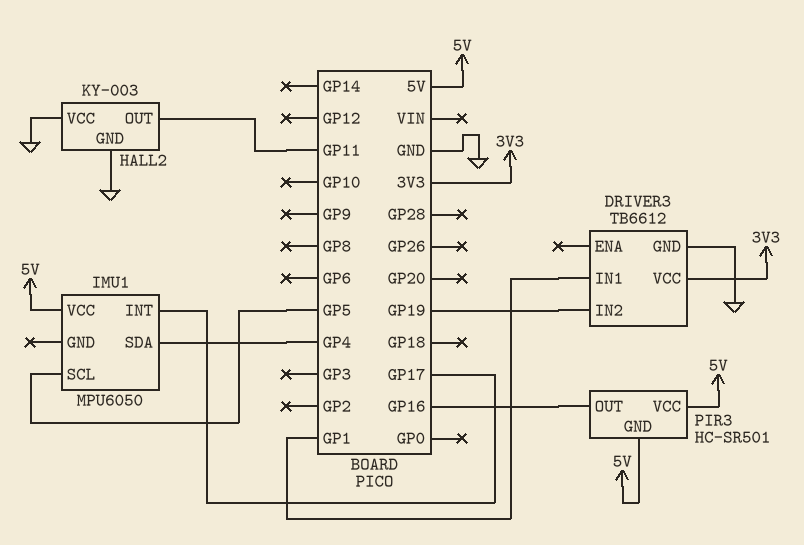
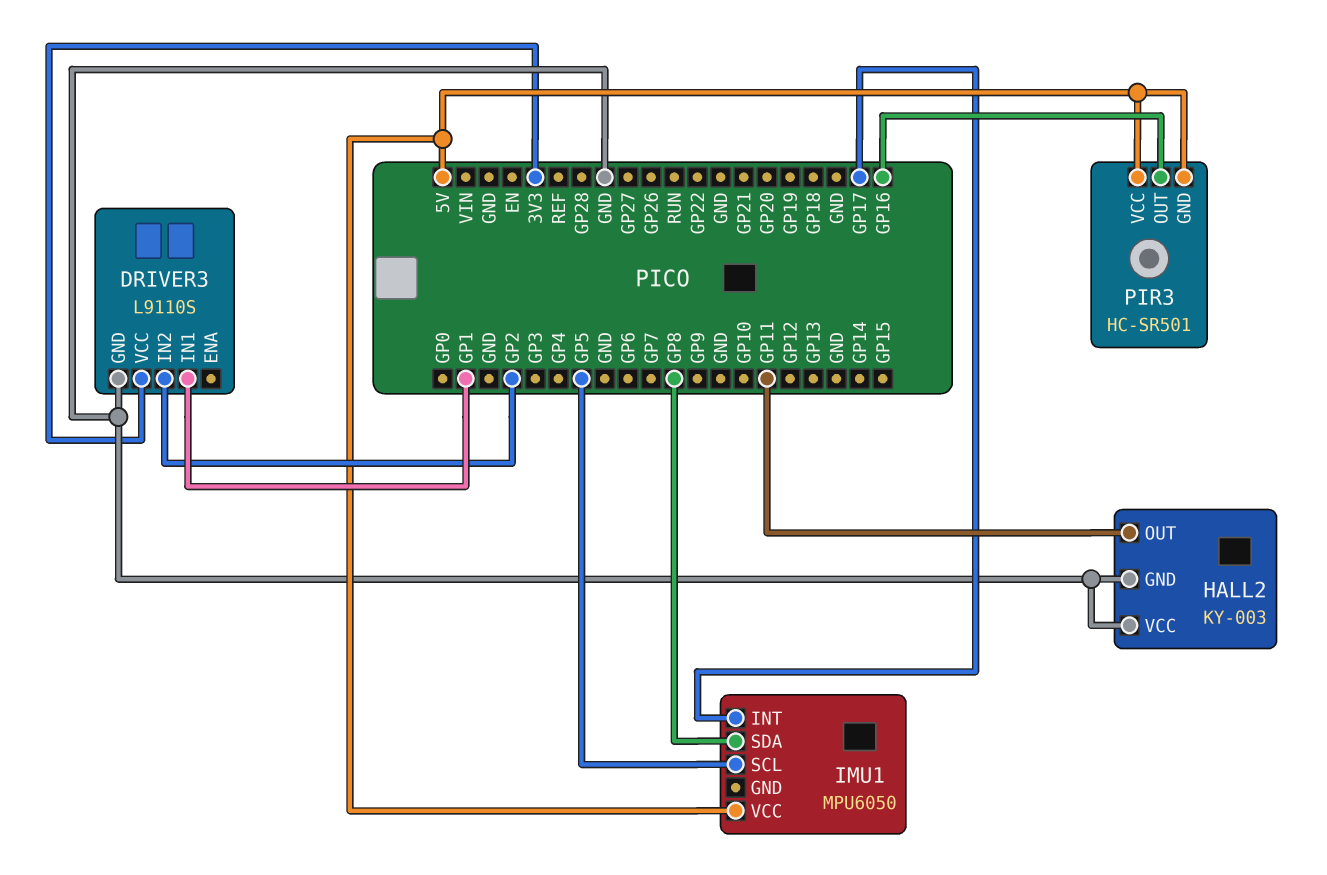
DRIVER3: TB6612 -> L9110S
DRIVER3 pin IN2: GP19 -> GP2
IMU1 pin SDA: GP4 -> GP8

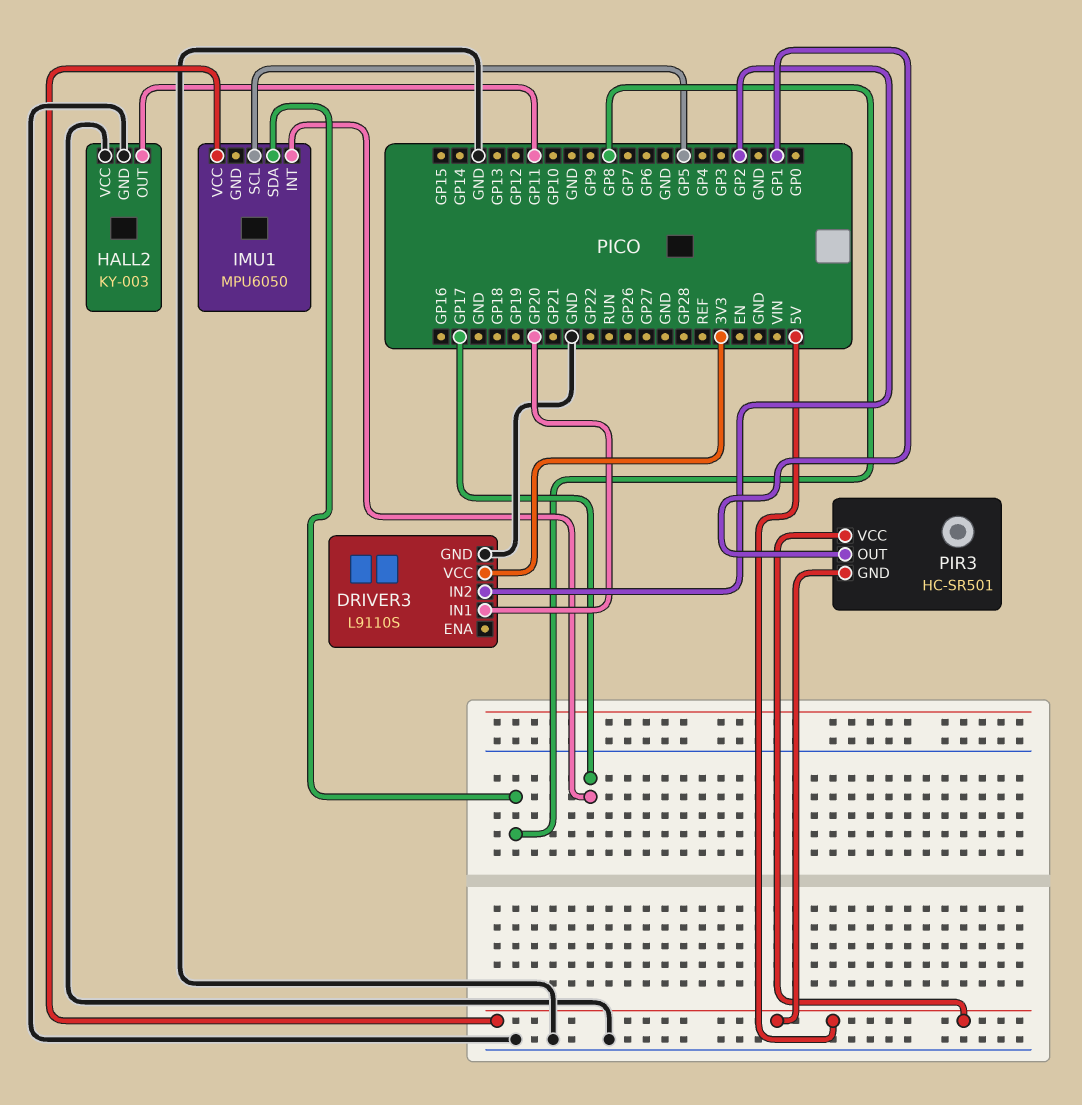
DRIVER3 pin IN1: GP1 -> GP20
PIR3 pin OUT: GP16 -> GP1

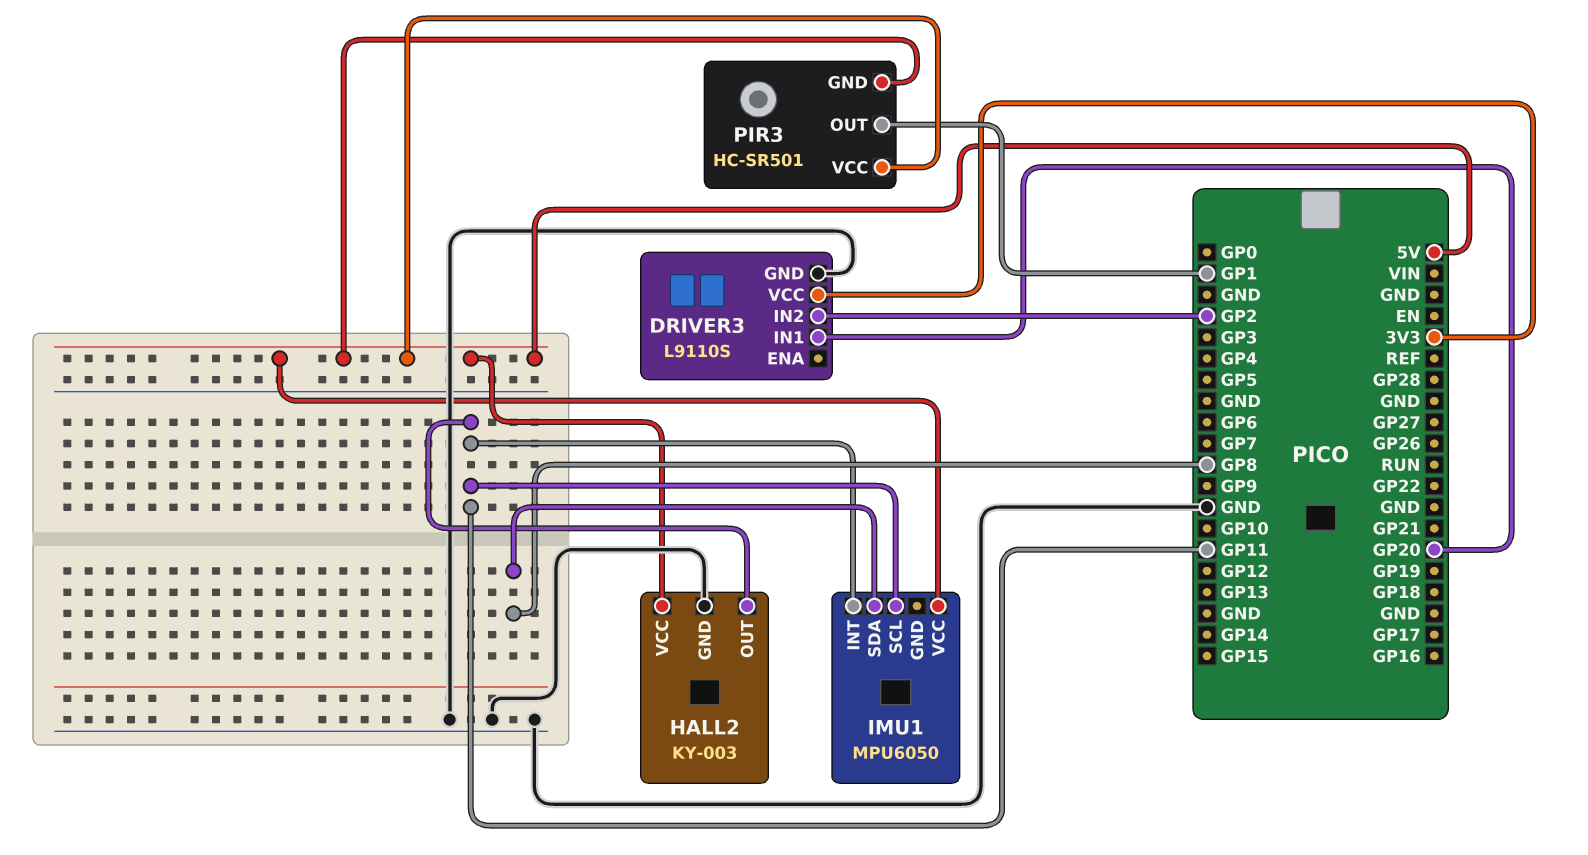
HALL2 pin VCC: GND -> 5V
IMU1 pin INT: GP17 -> GP11
IMU1 pin SCL: GP5 -> GP11

